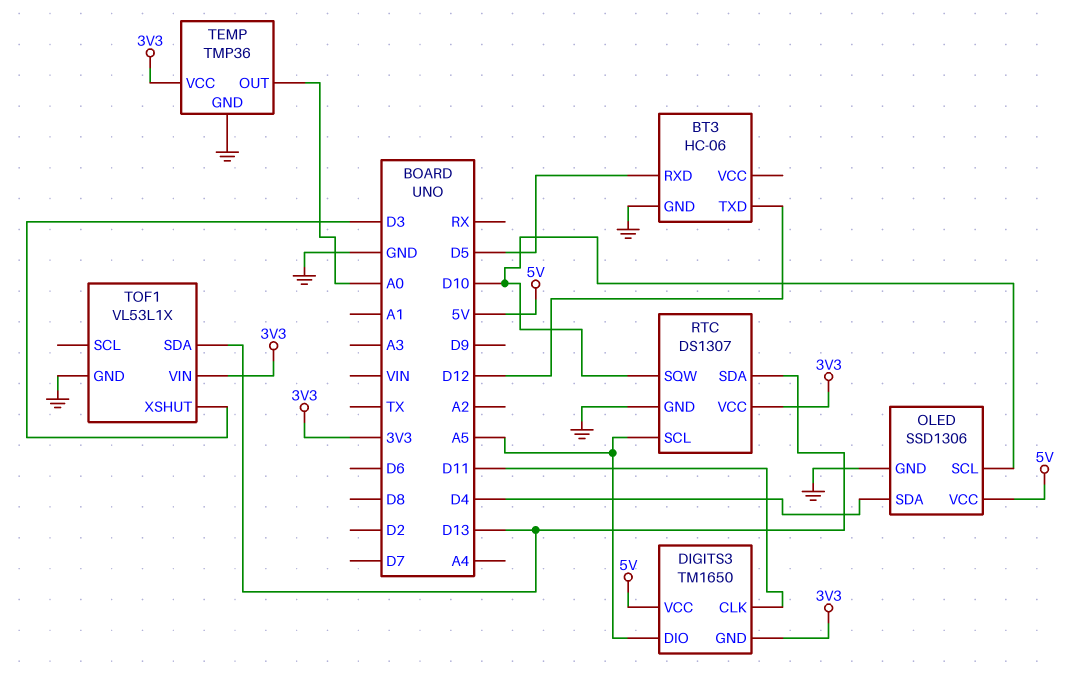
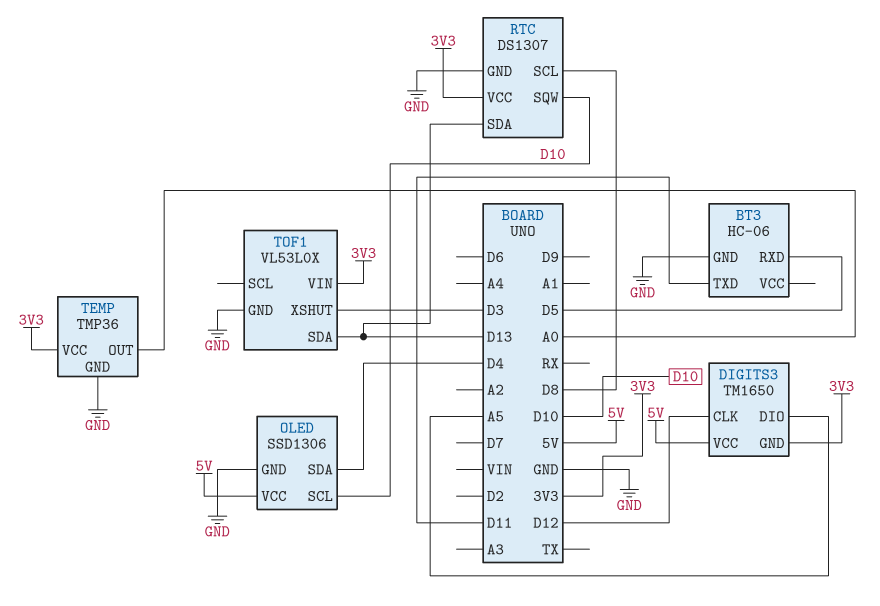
BT3 pin TXD: D12 -> D11
DIGITS3 pin CLK: D11 -> D12
RTC pin SCL: A5 -> D8
TOF1: VL53L1X -> VL53L0X

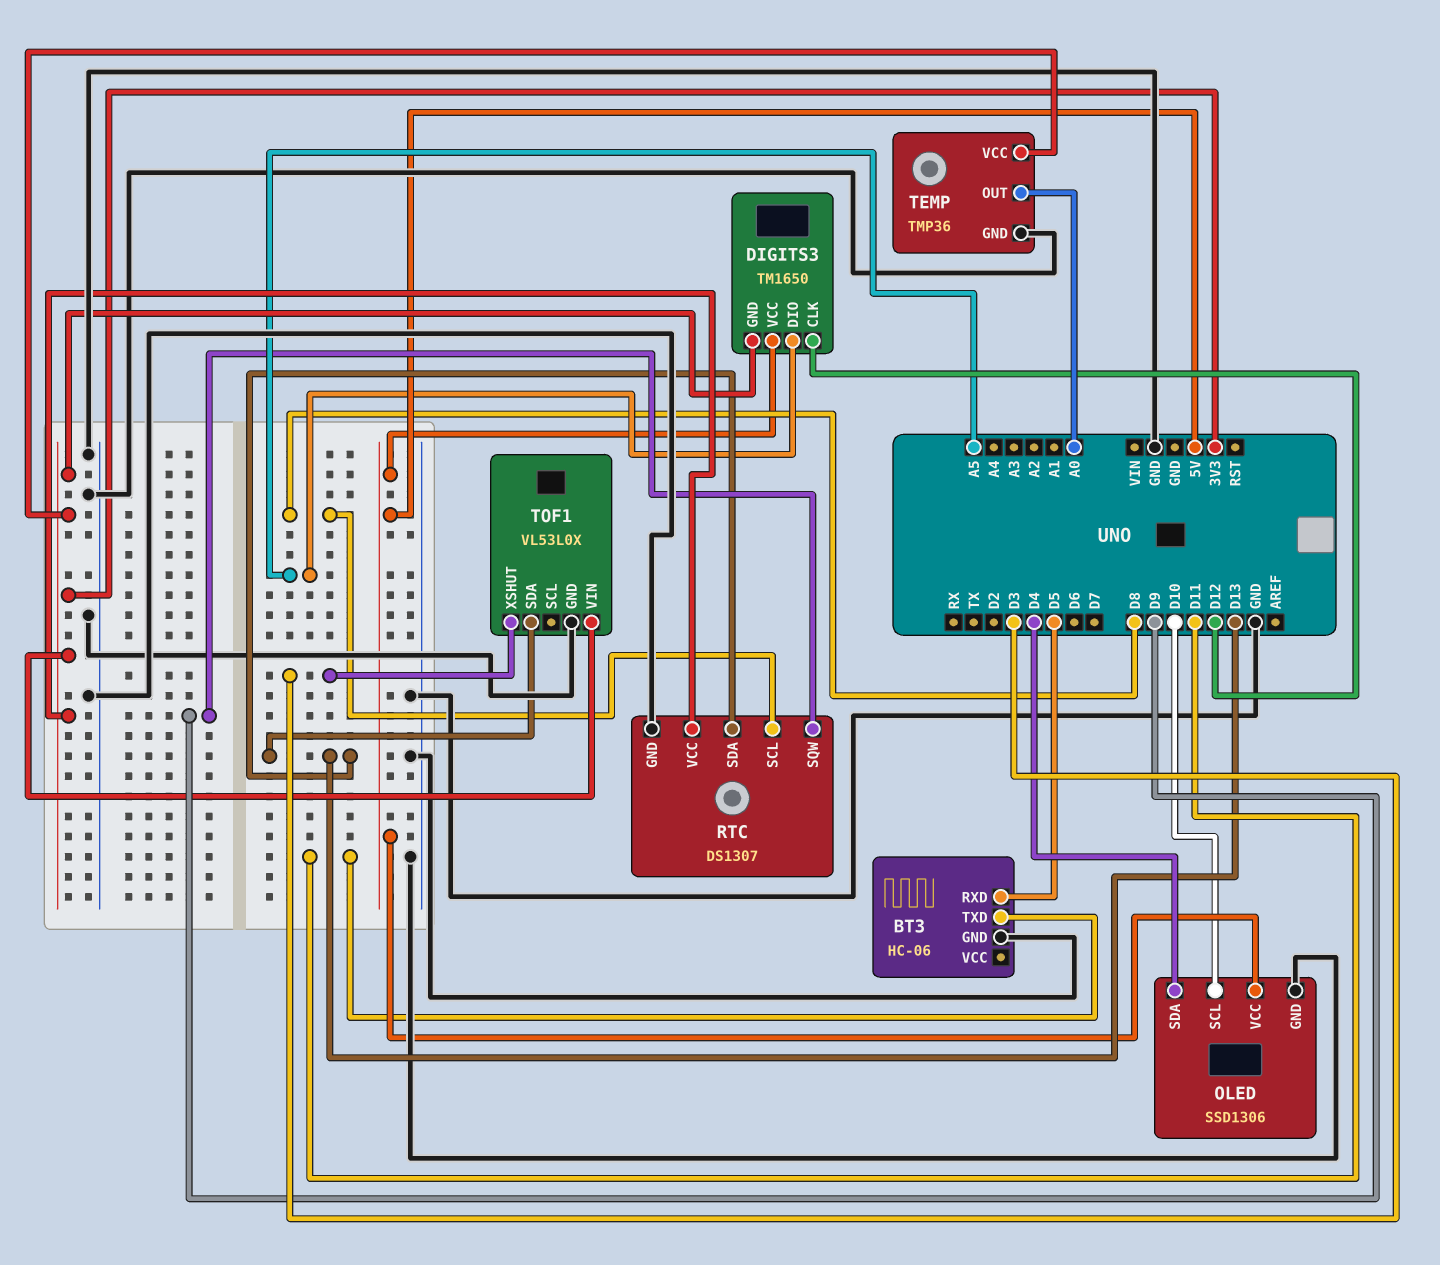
RTC pin SQW: D10 -> D9

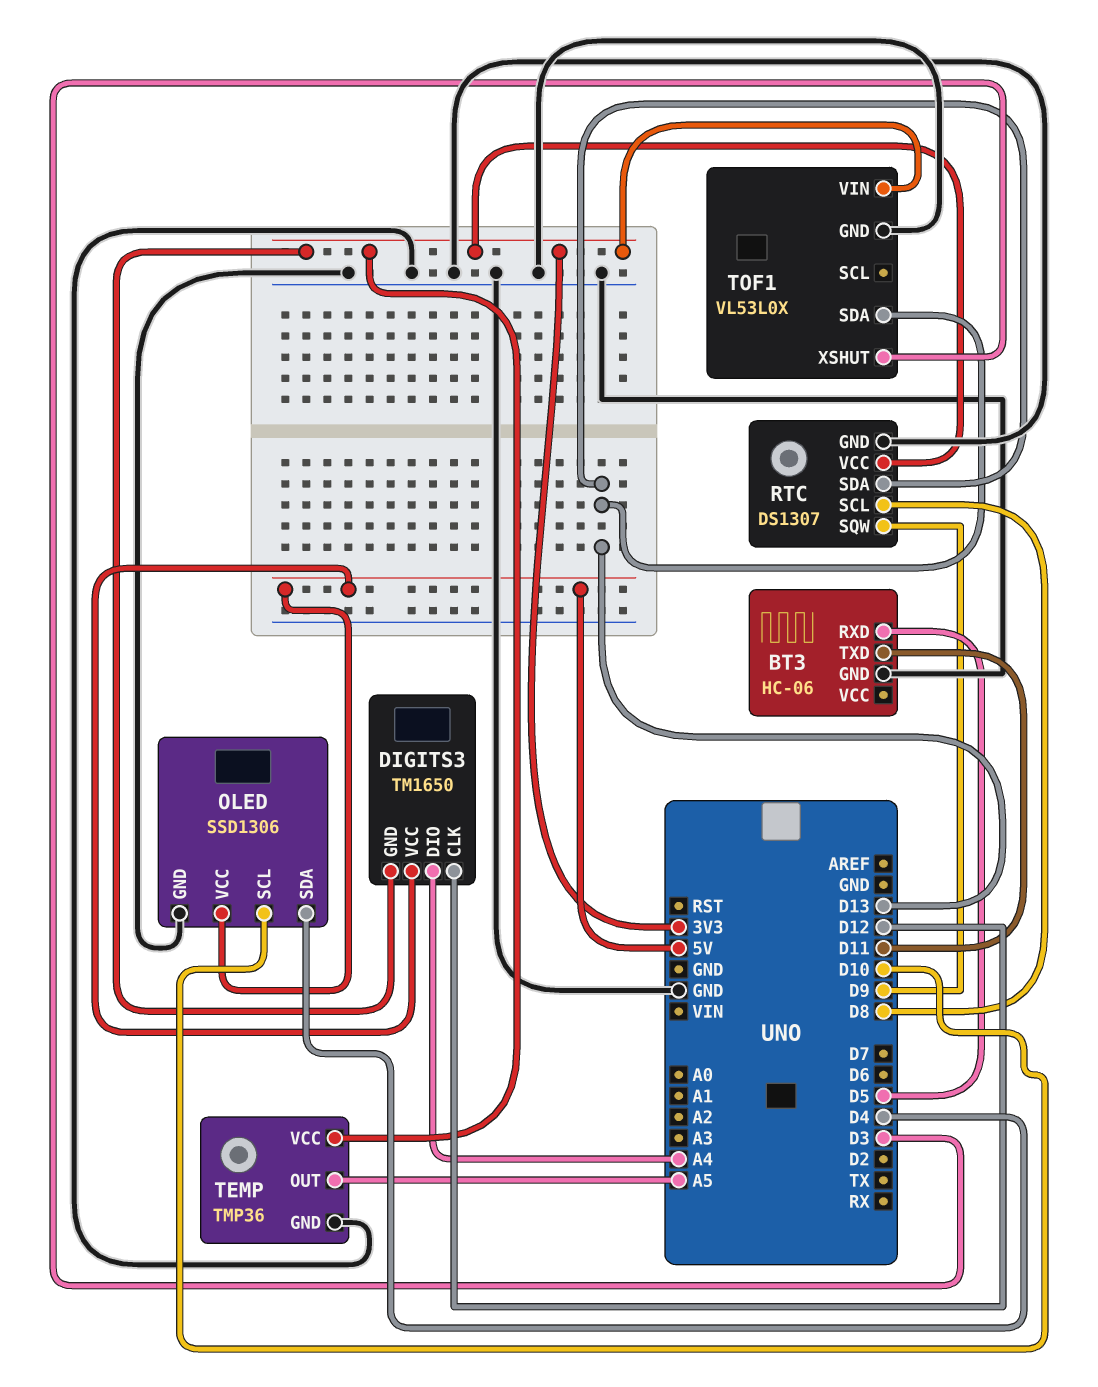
DIGITS3 pin DIO: A5 -> A4
TEMP pin OUT: A0 -> A5

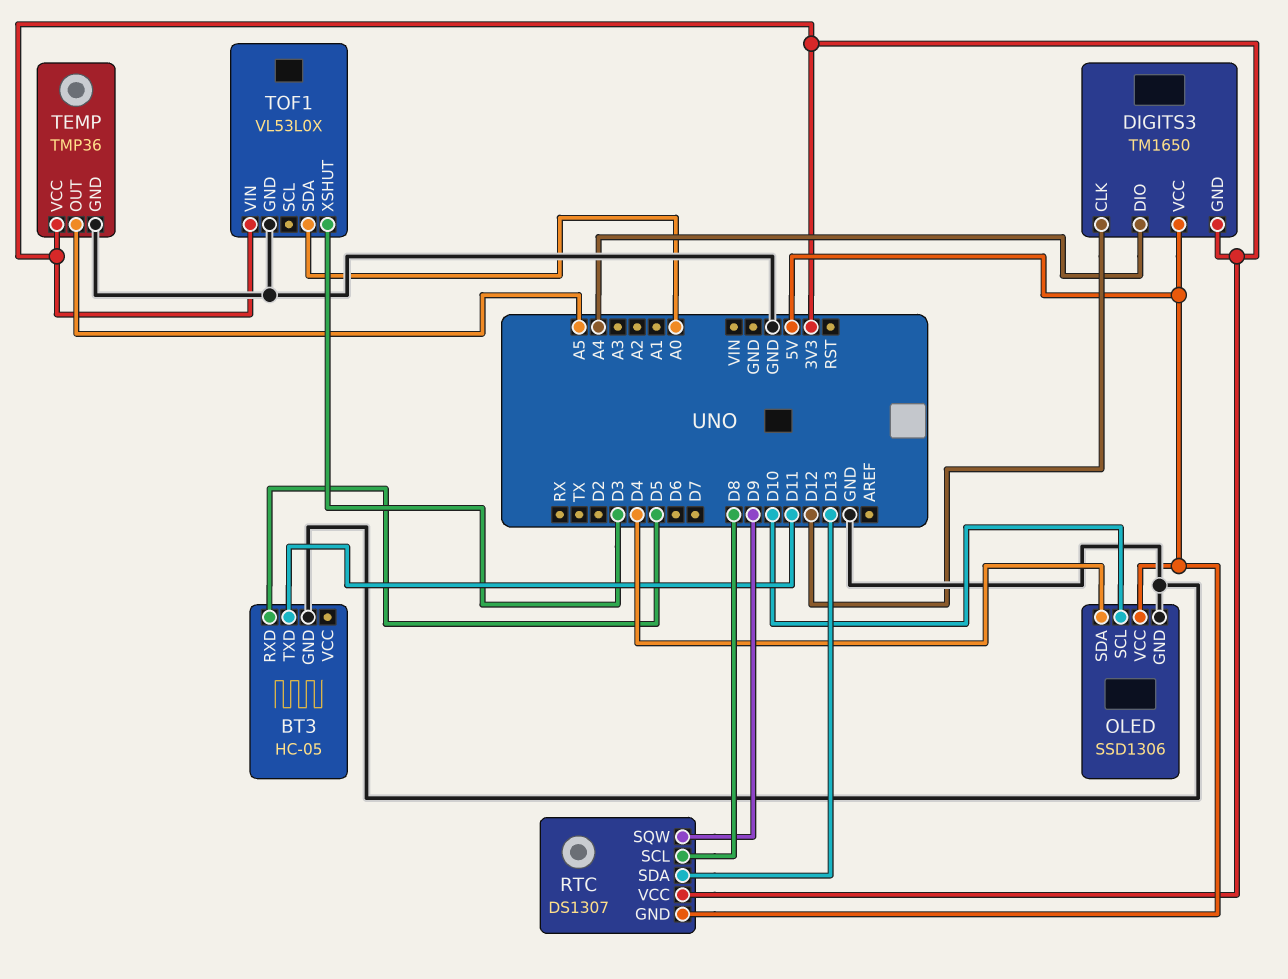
BT3: HC-06 -> HC-05
RTC pin GND: GND -> 5V
TOF1 pin SDA: D13 -> A0

